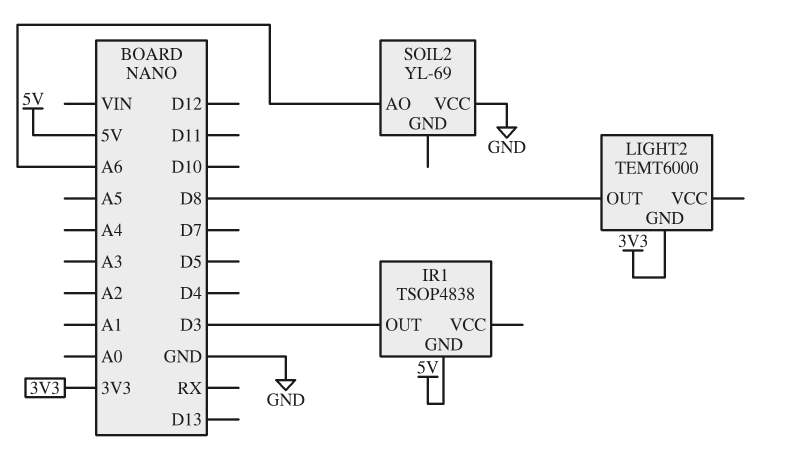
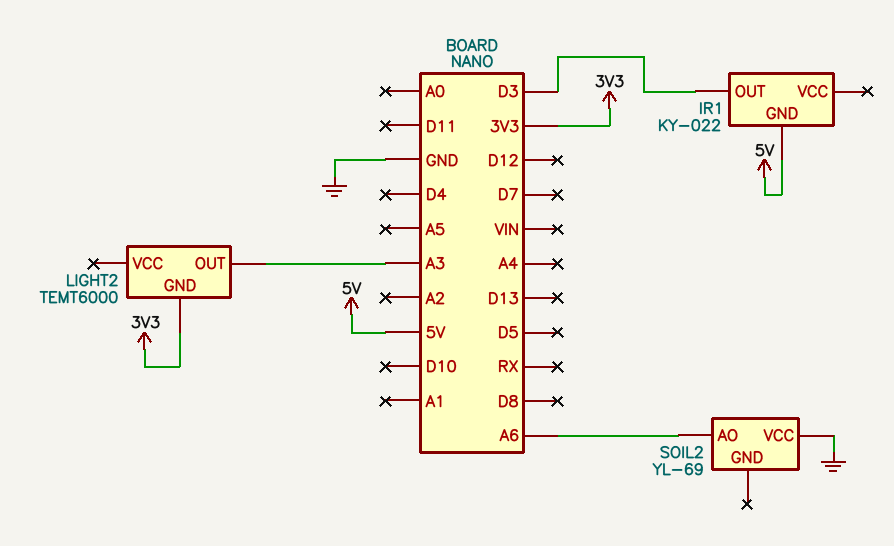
IR1: TSOP4838 -> KY-022
LIGHT2 pin OUT: D8 -> A3

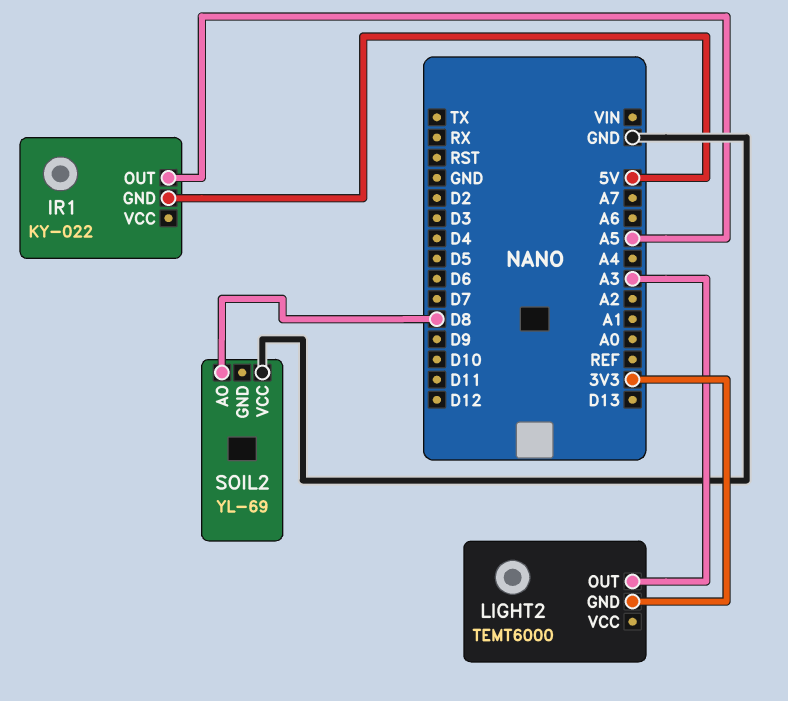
IR1 pin OUT: D3 -> A5
SOIL2 pin AO: A6 -> D8

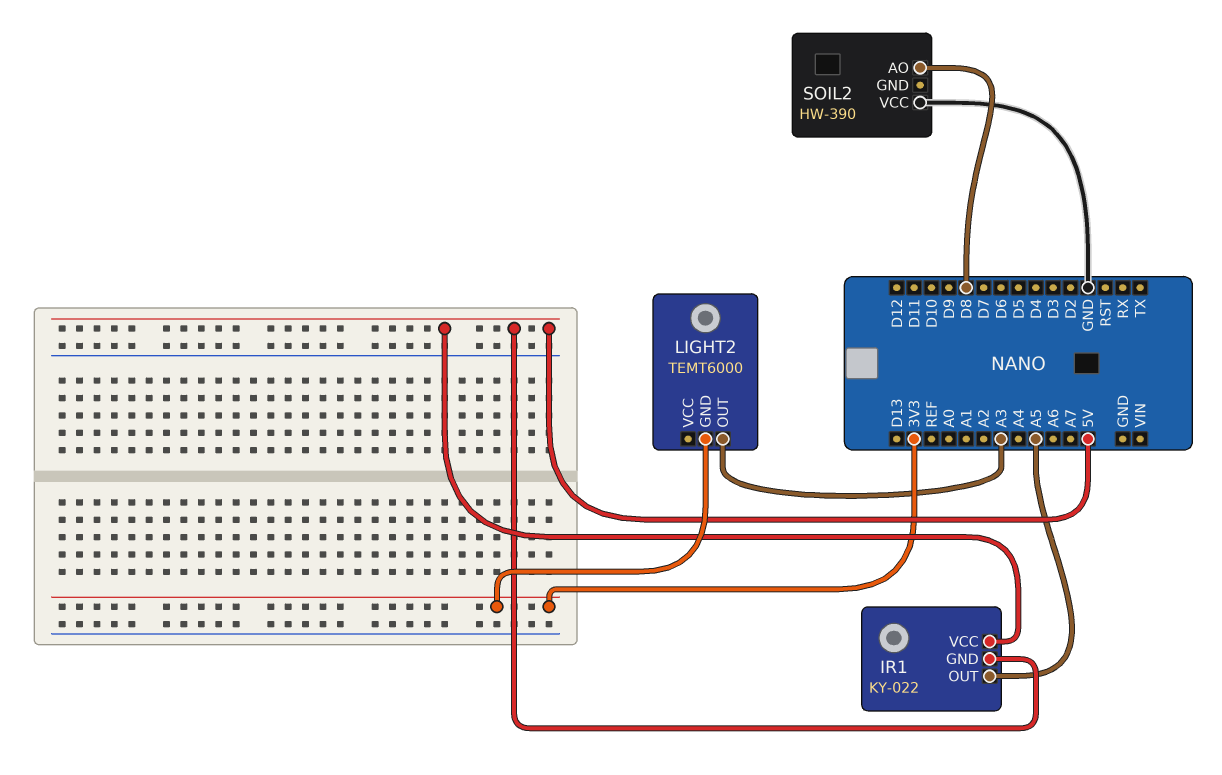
IR1 pin VCC: none -> 5V
SOIL2: YL-69 -> HW-390

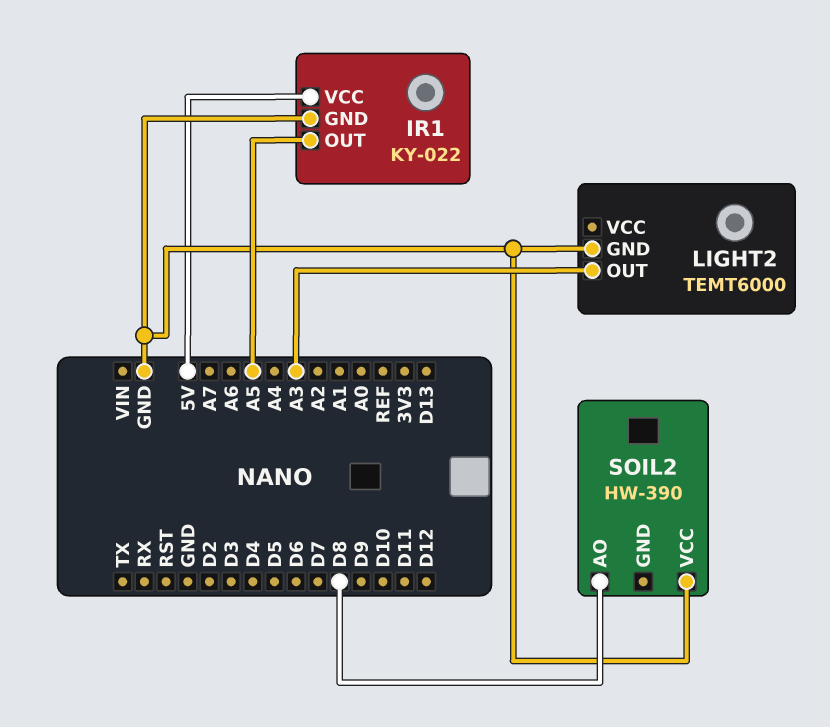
IR1 pin GND: 5V -> GND
LIGHT2 pin GND: 3V3 -> GND

